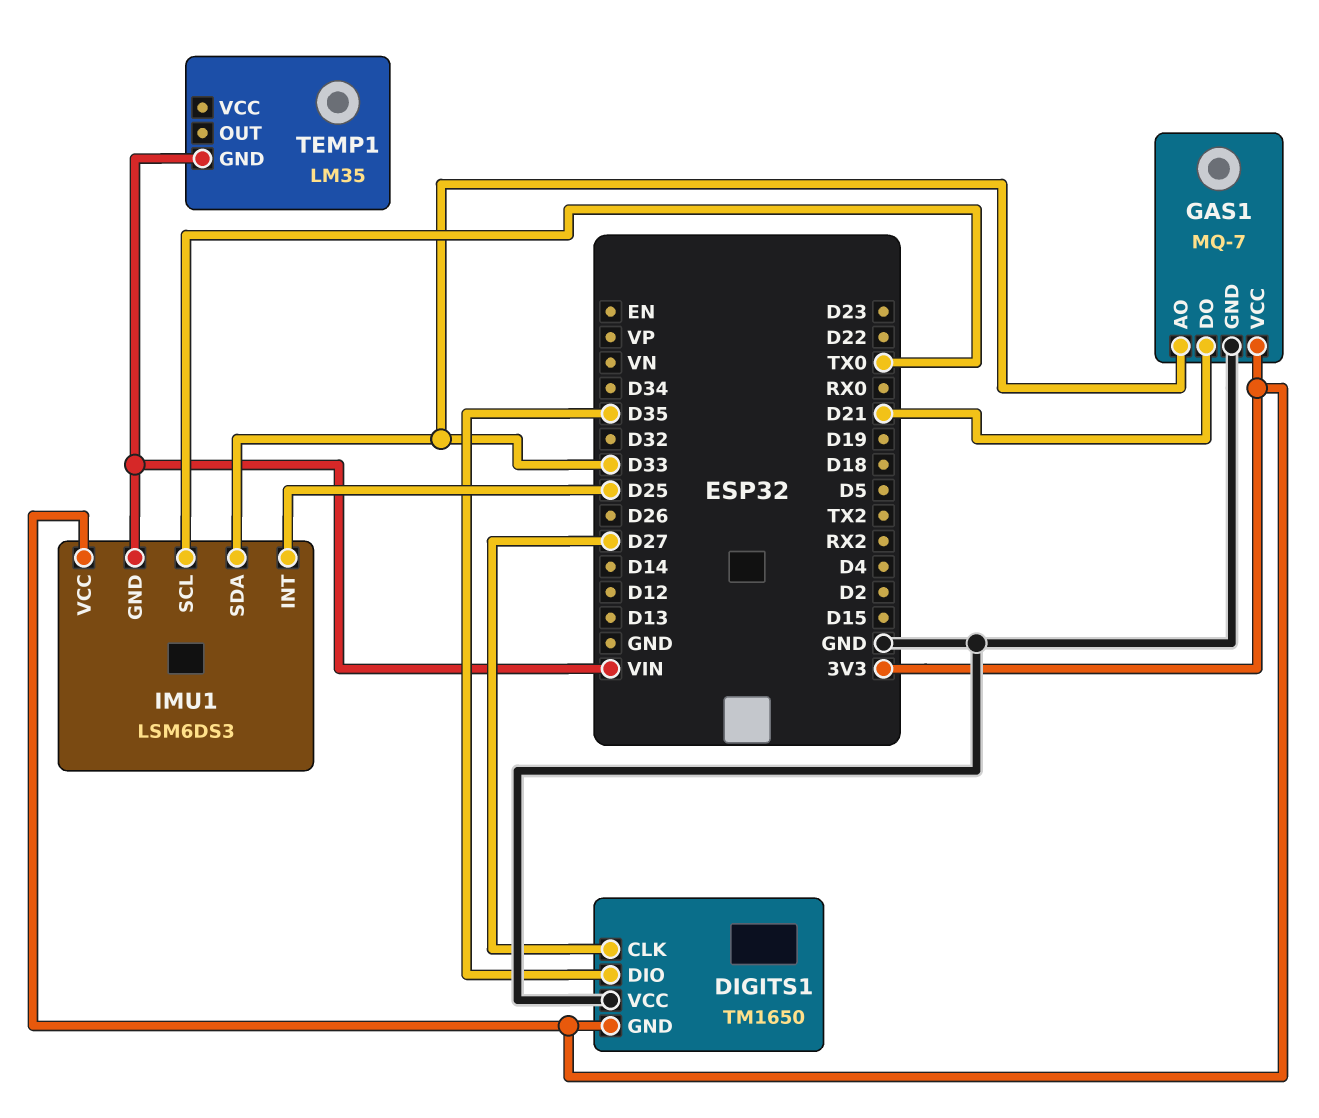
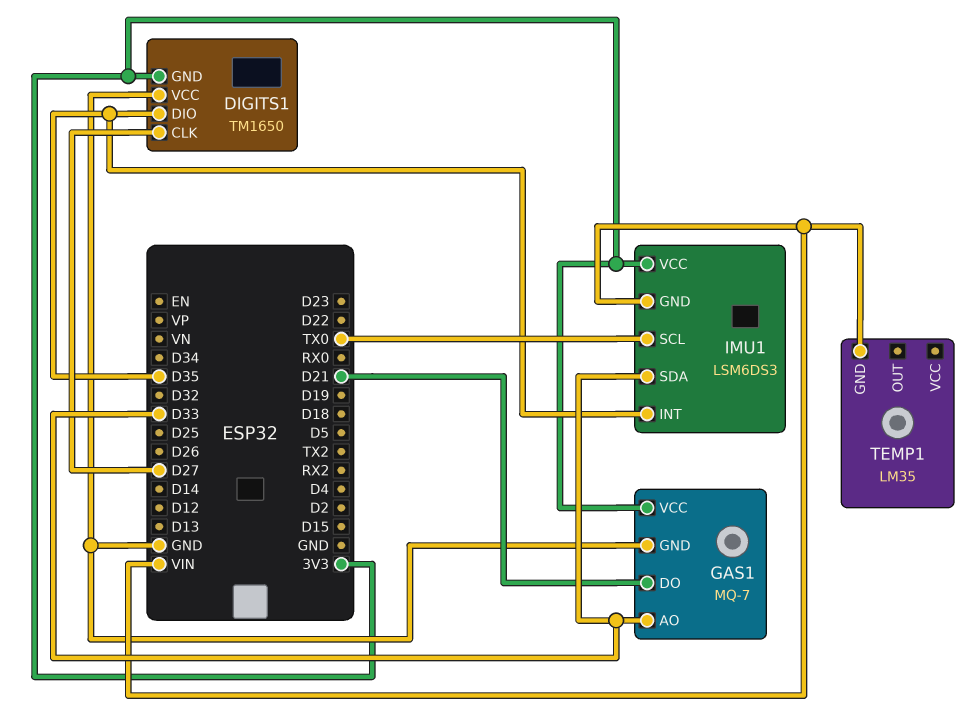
IMU1 pin INT: D25 -> D35

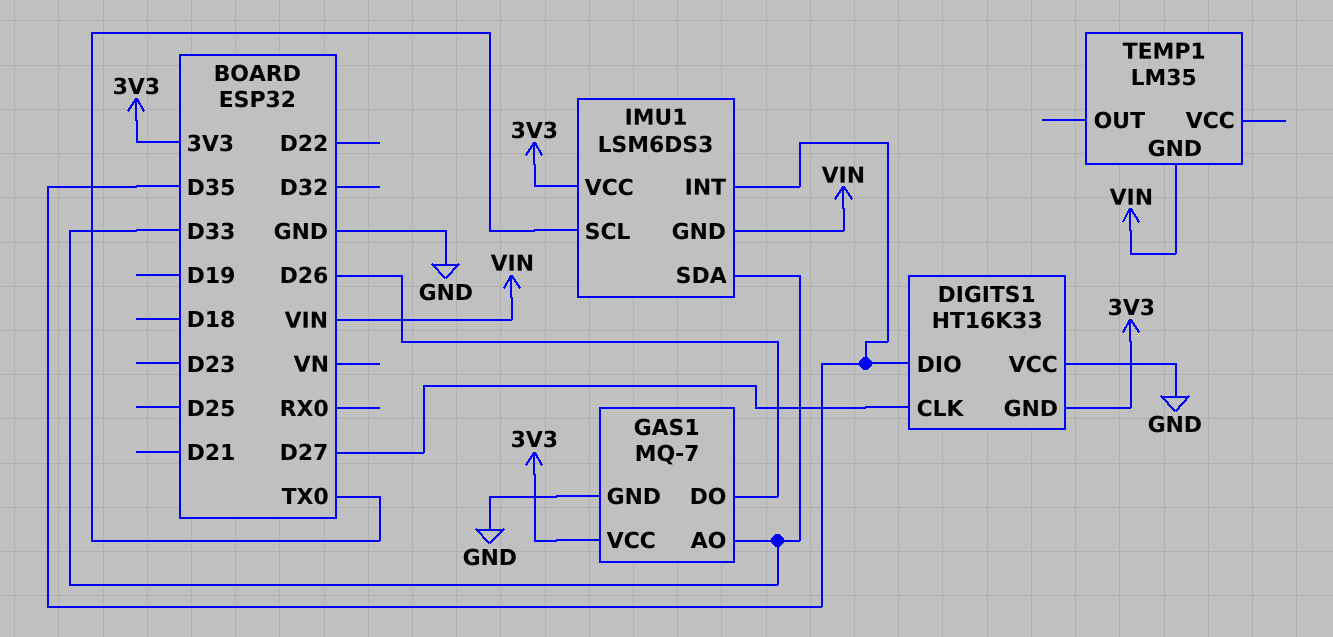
DIGITS1: TM1650 -> HT16K33
GAS1 pin DO: D21 -> D26

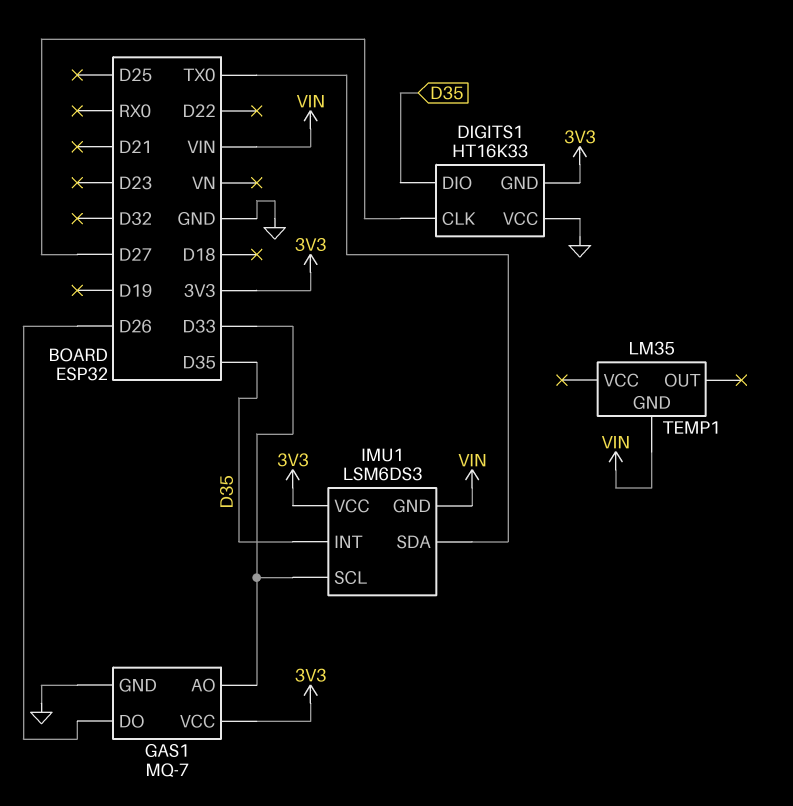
IMU1 pin SCL: TX0 -> D33
IMU1 pin SDA: D33 -> TX0

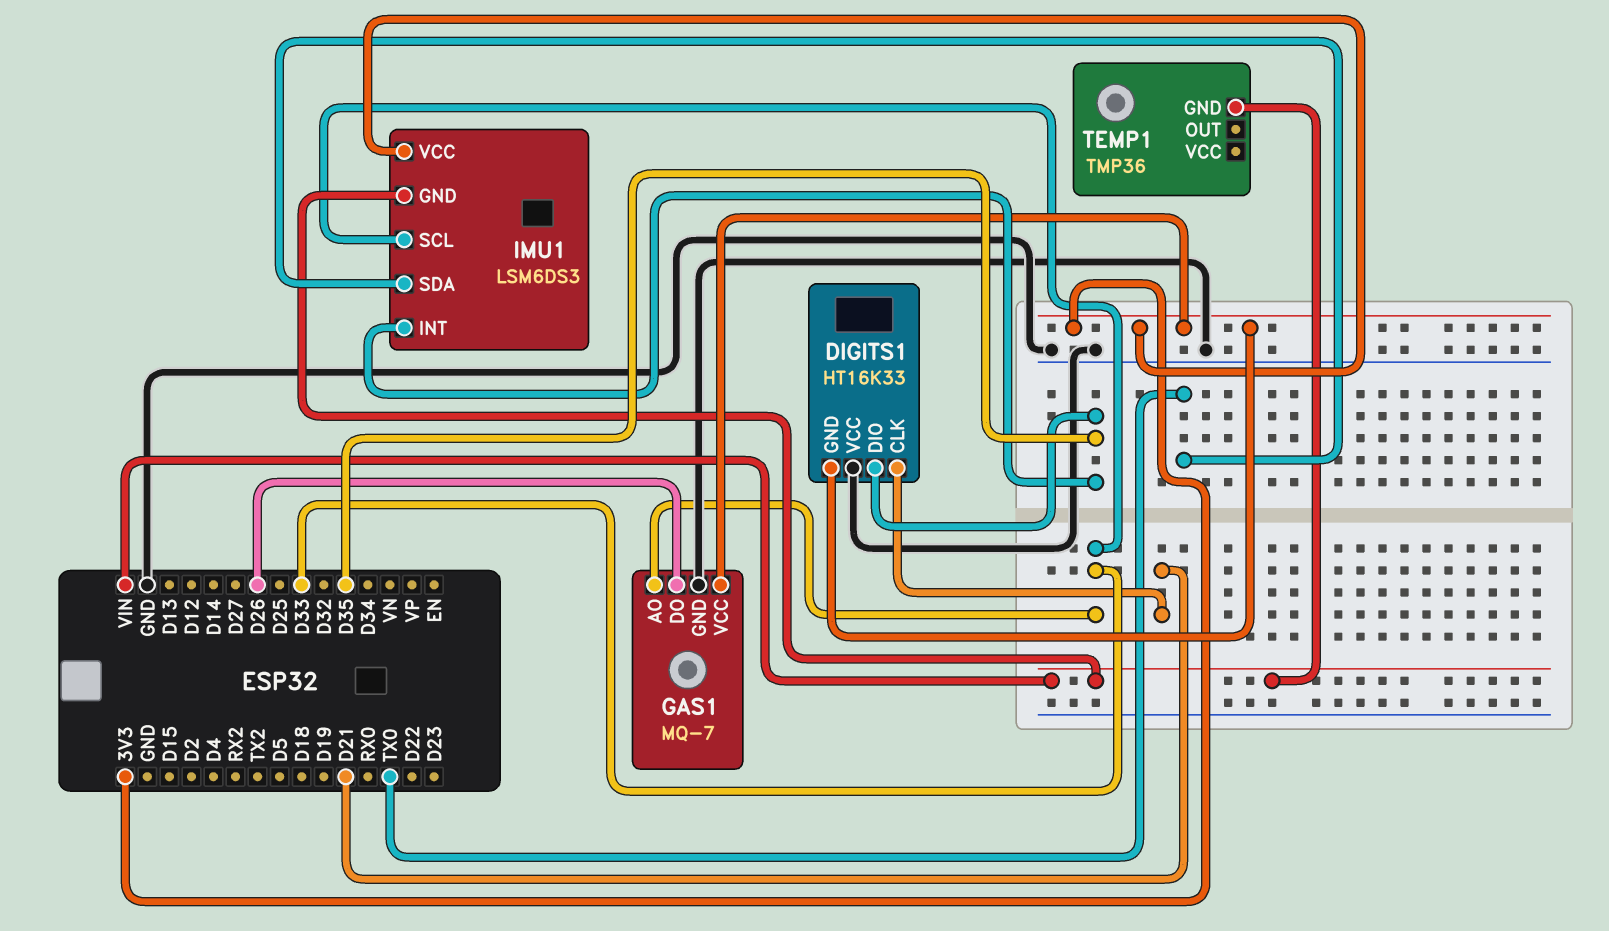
DIGITS1 pin CLK: D27 -> D21
TEMP1: LM35 -> TMP36

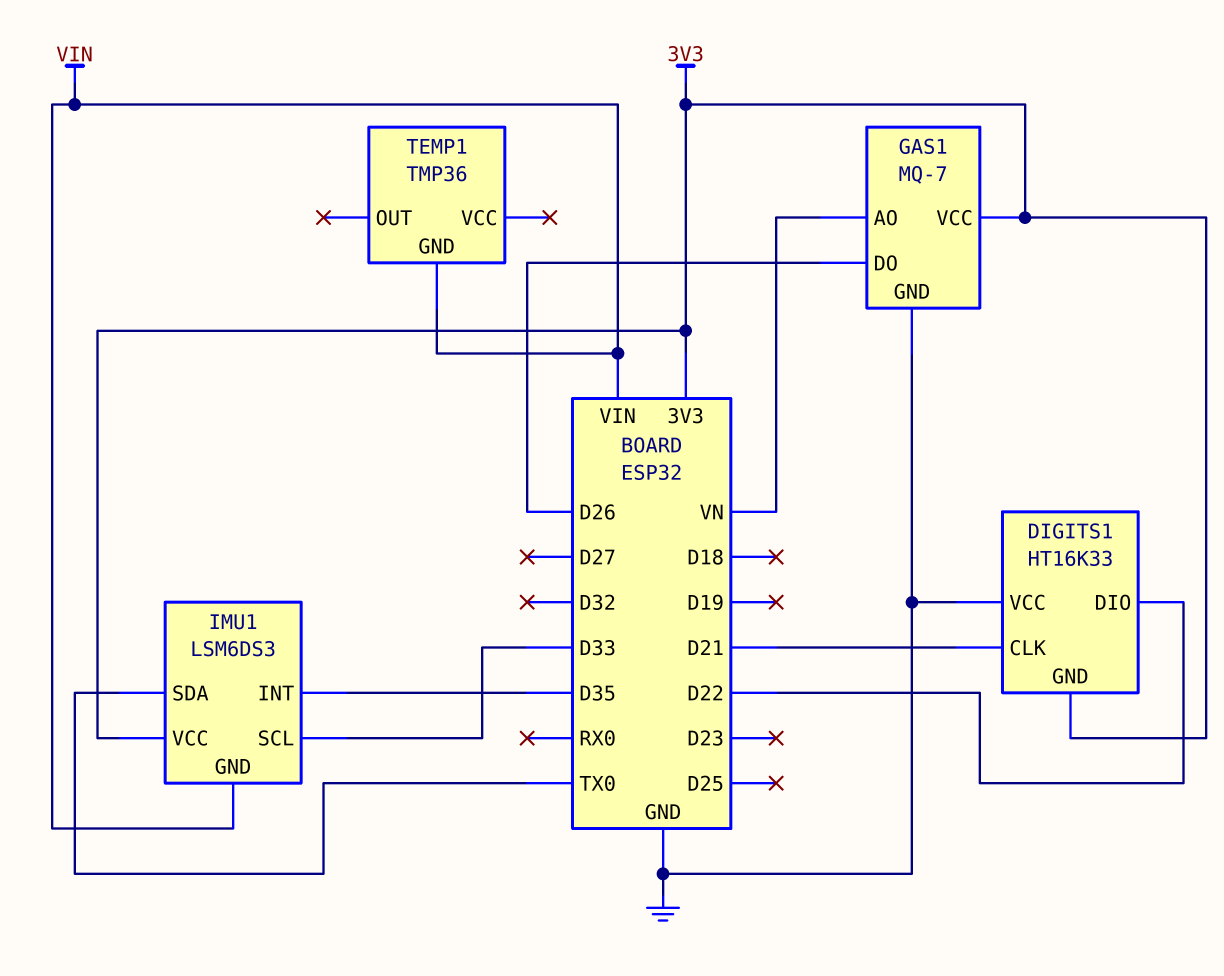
DIGITS1 pin DIO: D35 -> D22
GAS1 pin AO: D33 -> VN

